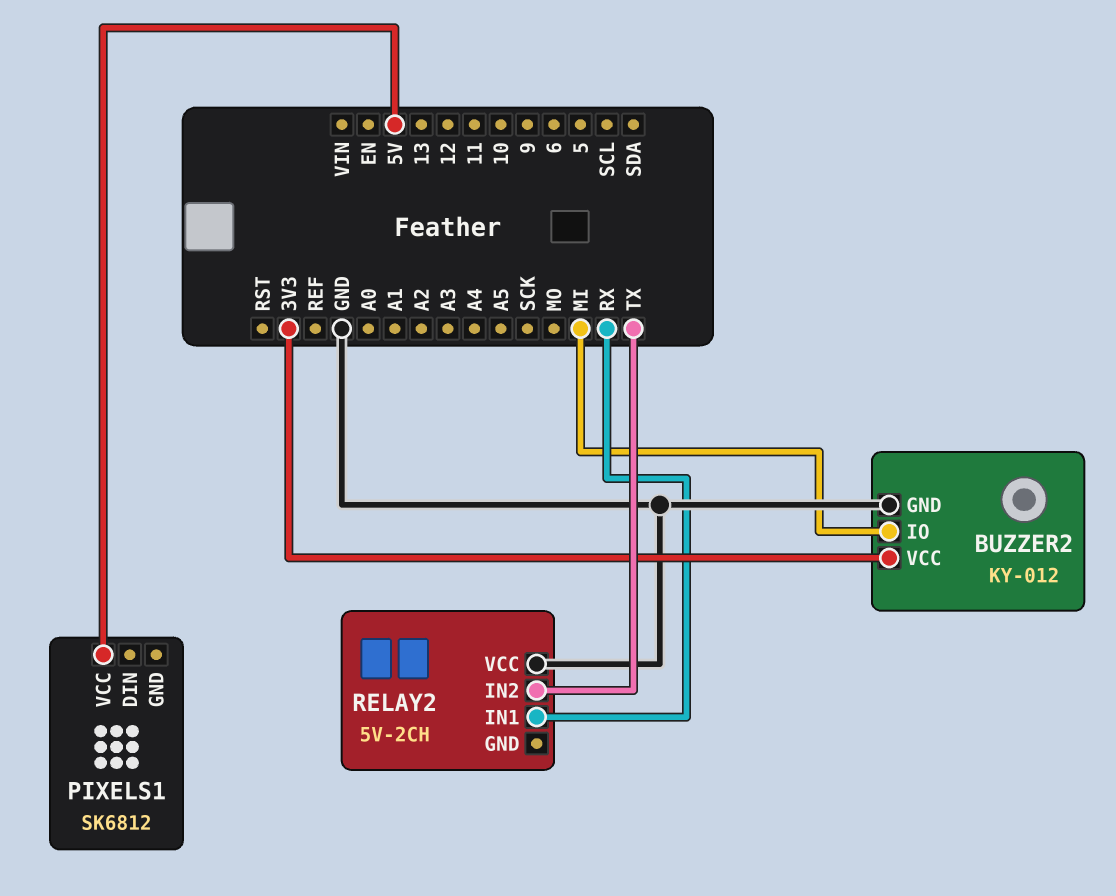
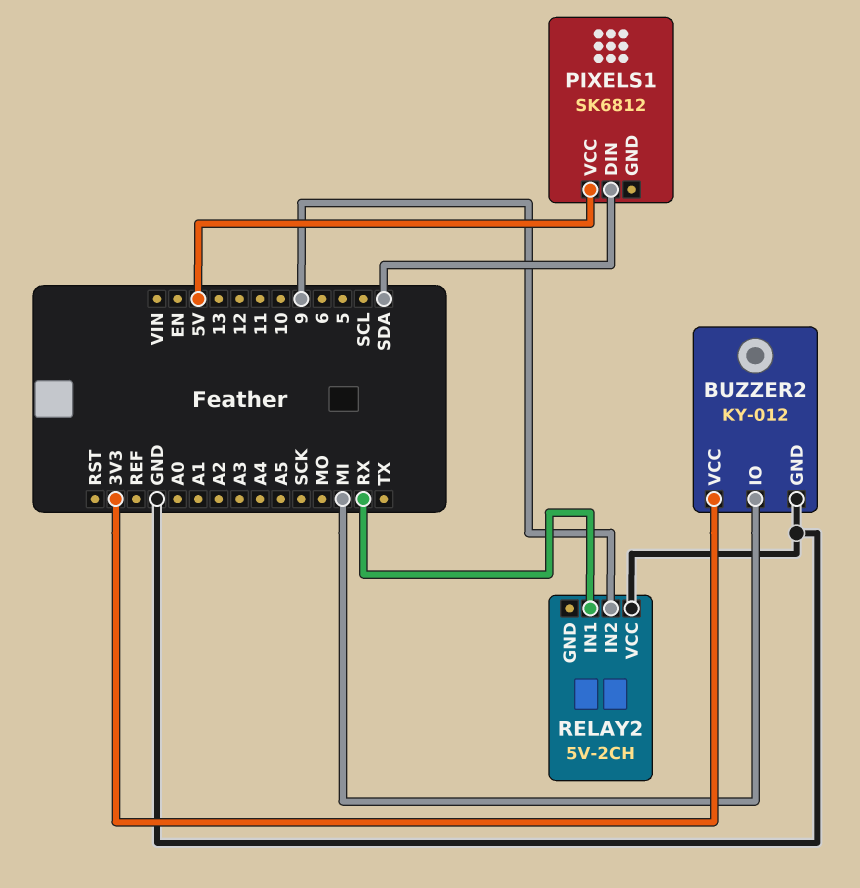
PIXELS1 pin DIN: none -> SDA
RELAY2 pin IN2: TX -> 9

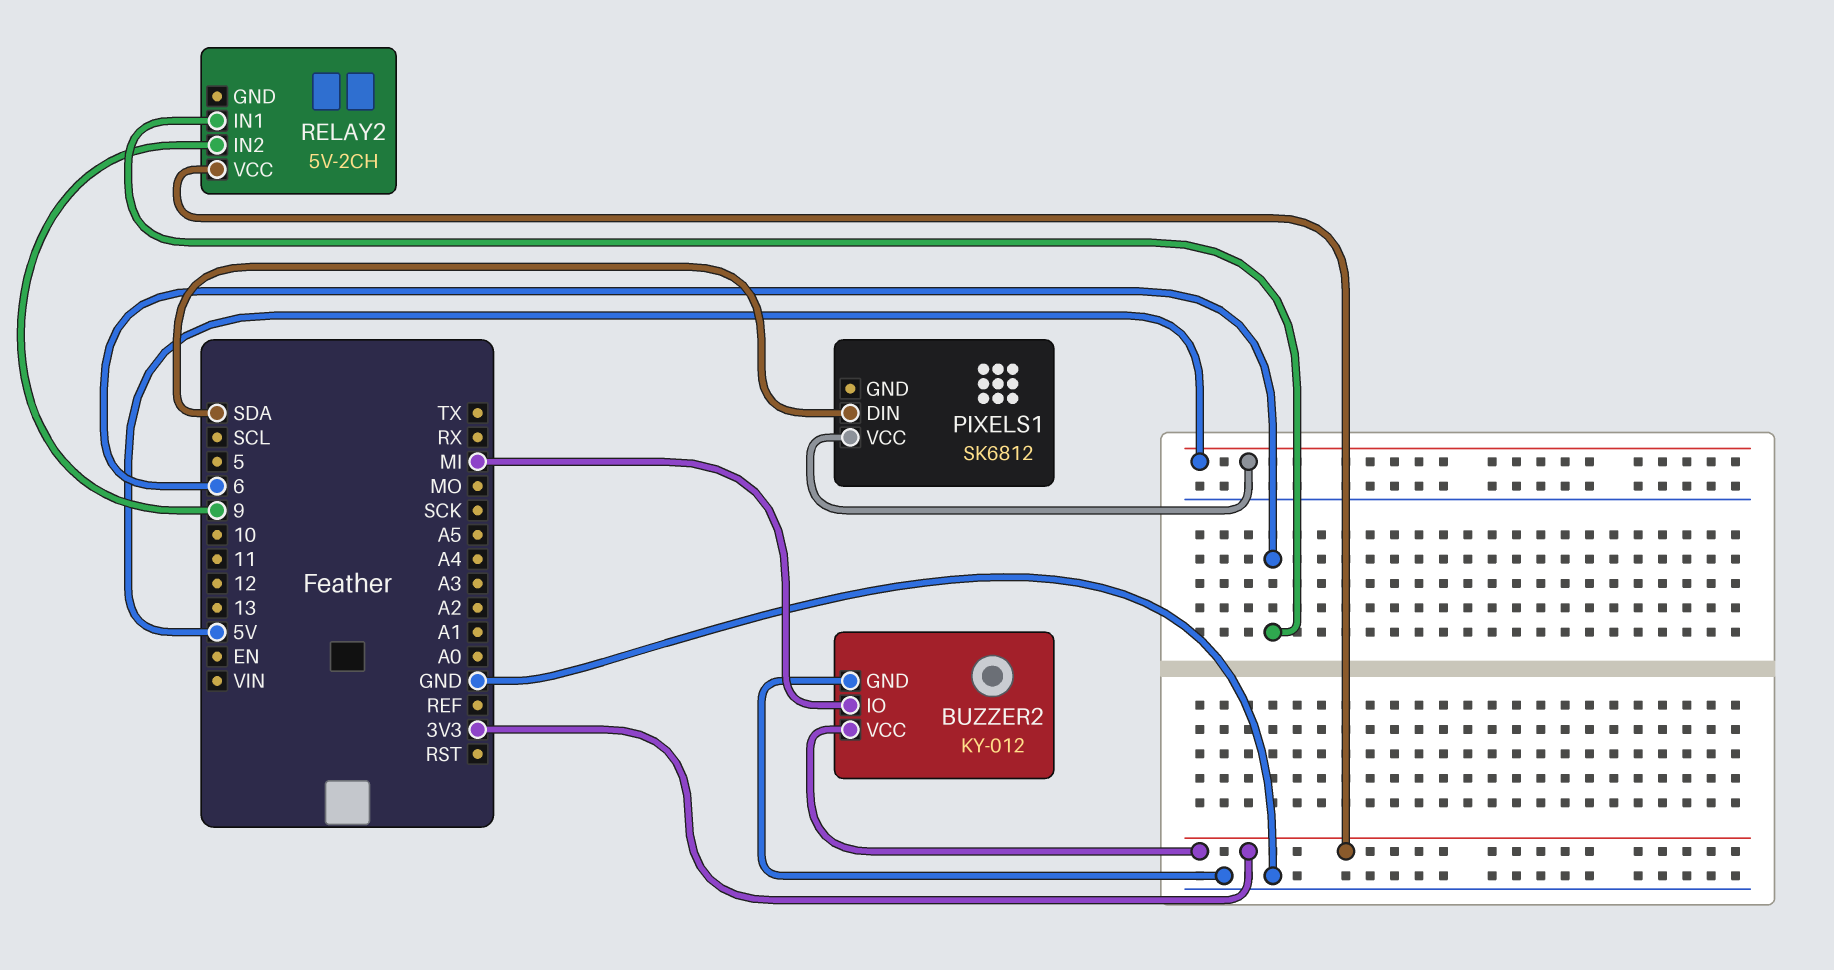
RELAY2 pin IN1: RX -> 6
RELAY2 pin VCC: GND -> 3V3

